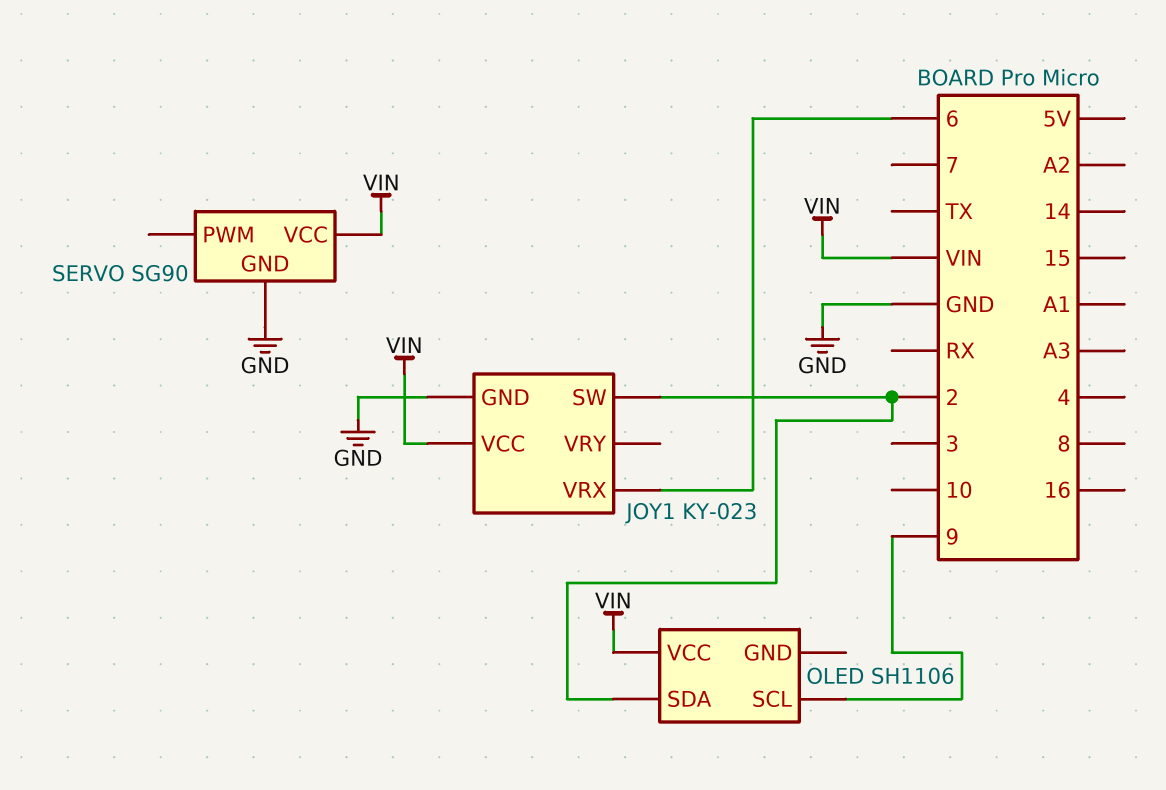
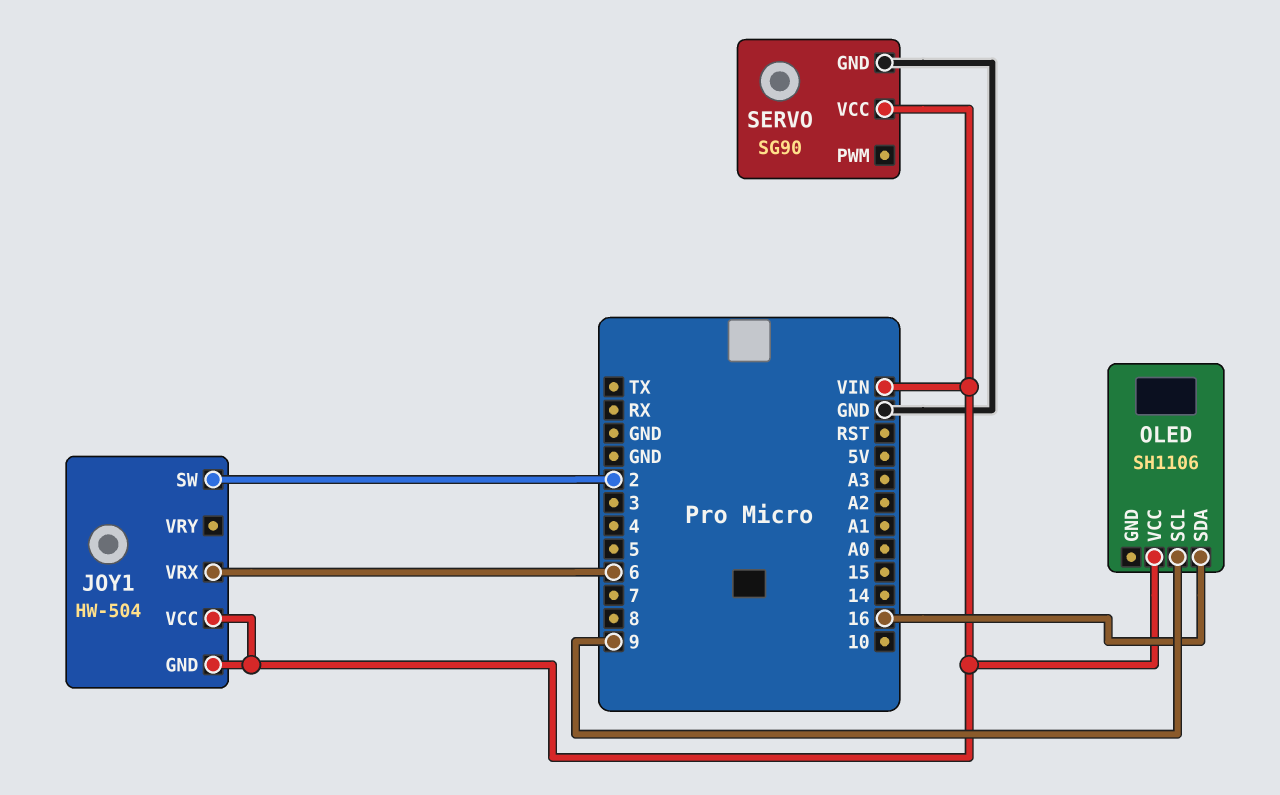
JOY1: KY-023 -> HW-504
JOY1 pin GND: GND -> VIN
OLED pin SDA: 2 -> 16

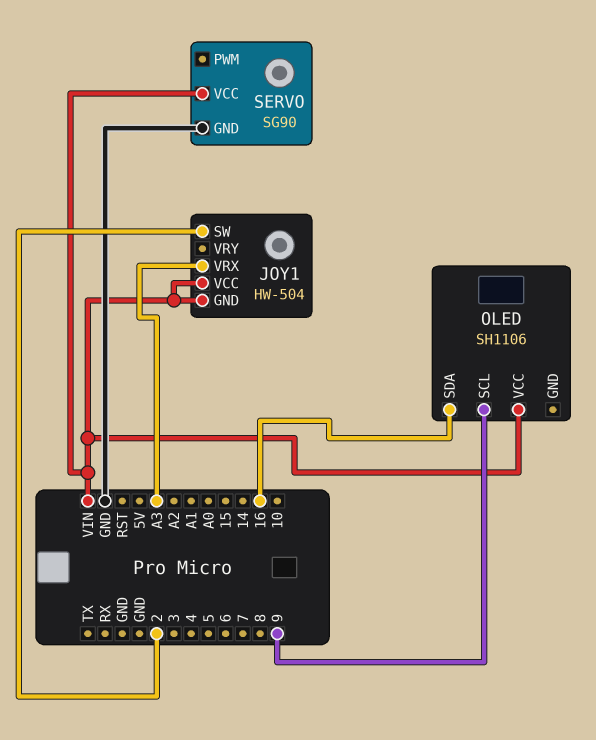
JOY1 pin VRX: 6 -> A3

